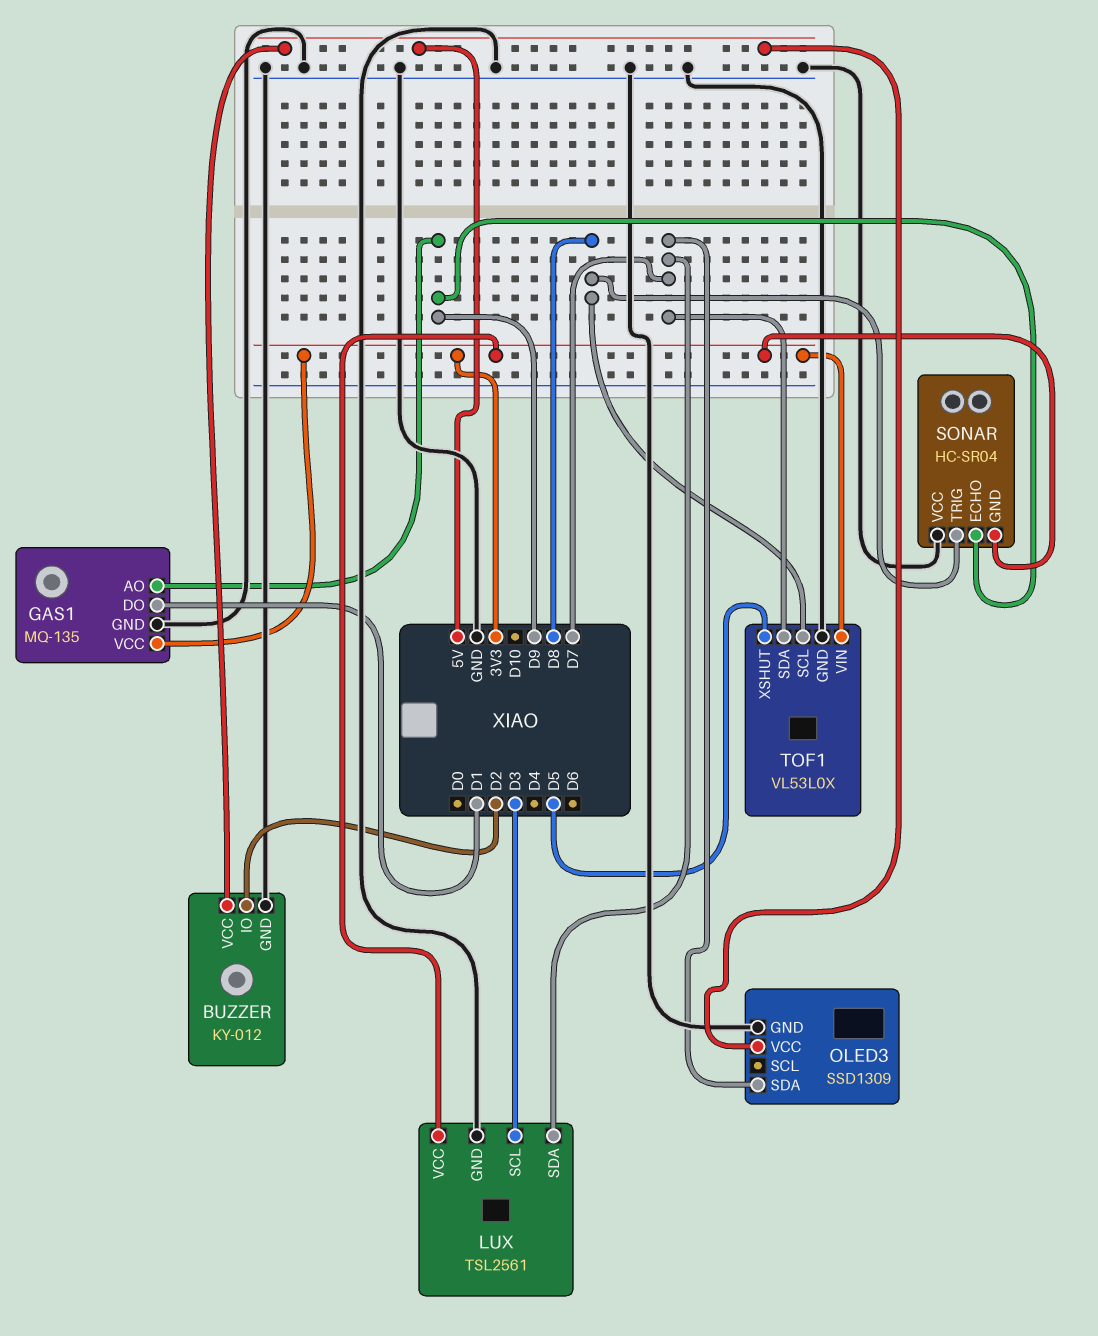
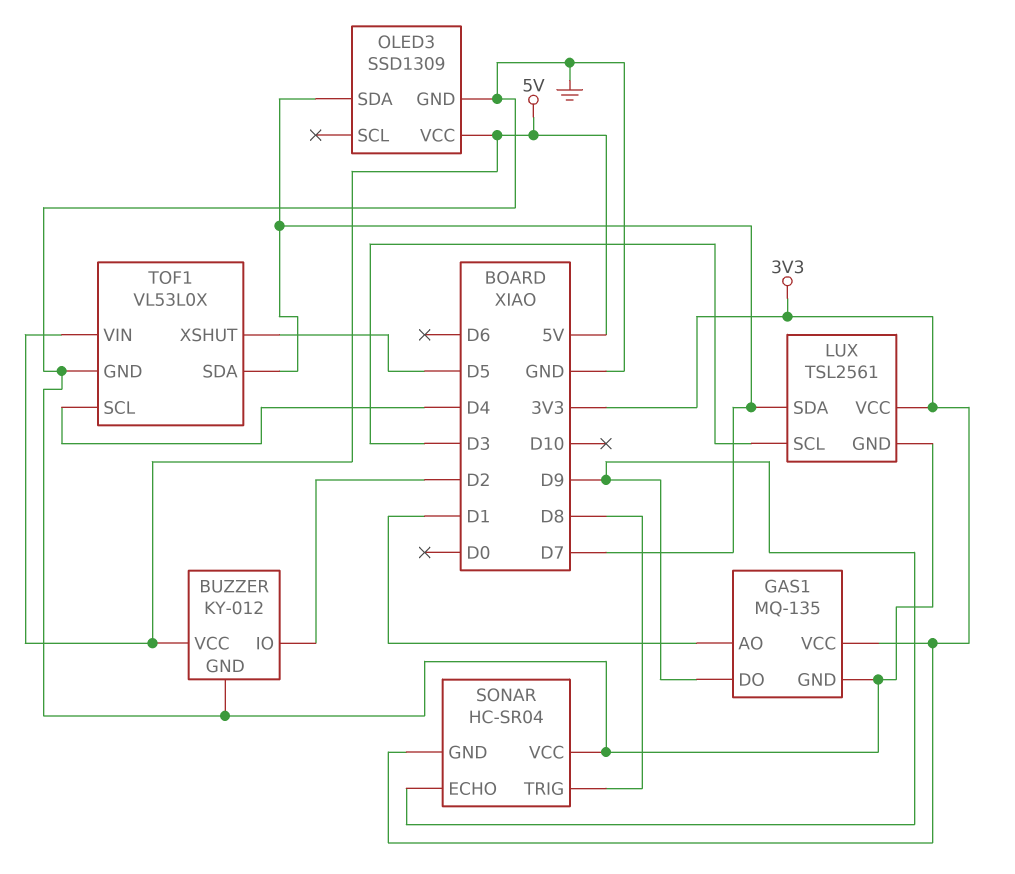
GAS1 pin AO: D9 -> D1
GAS1 pin DO: D1 -> D9
TOF1 pin SCL: D8 -> D4
TOF1 pin VIN: 3V3 -> 5V

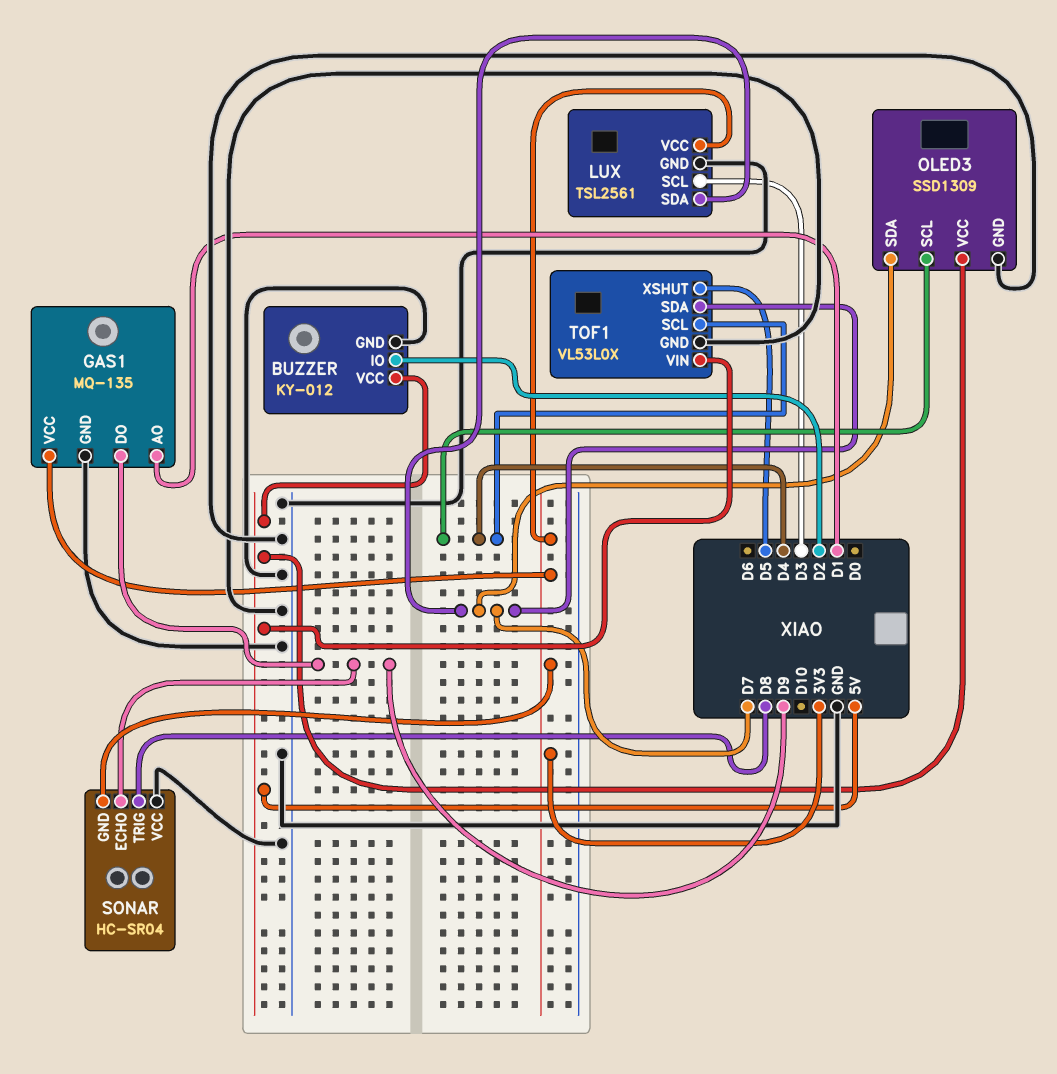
OLED3 pin SCL: none -> D4

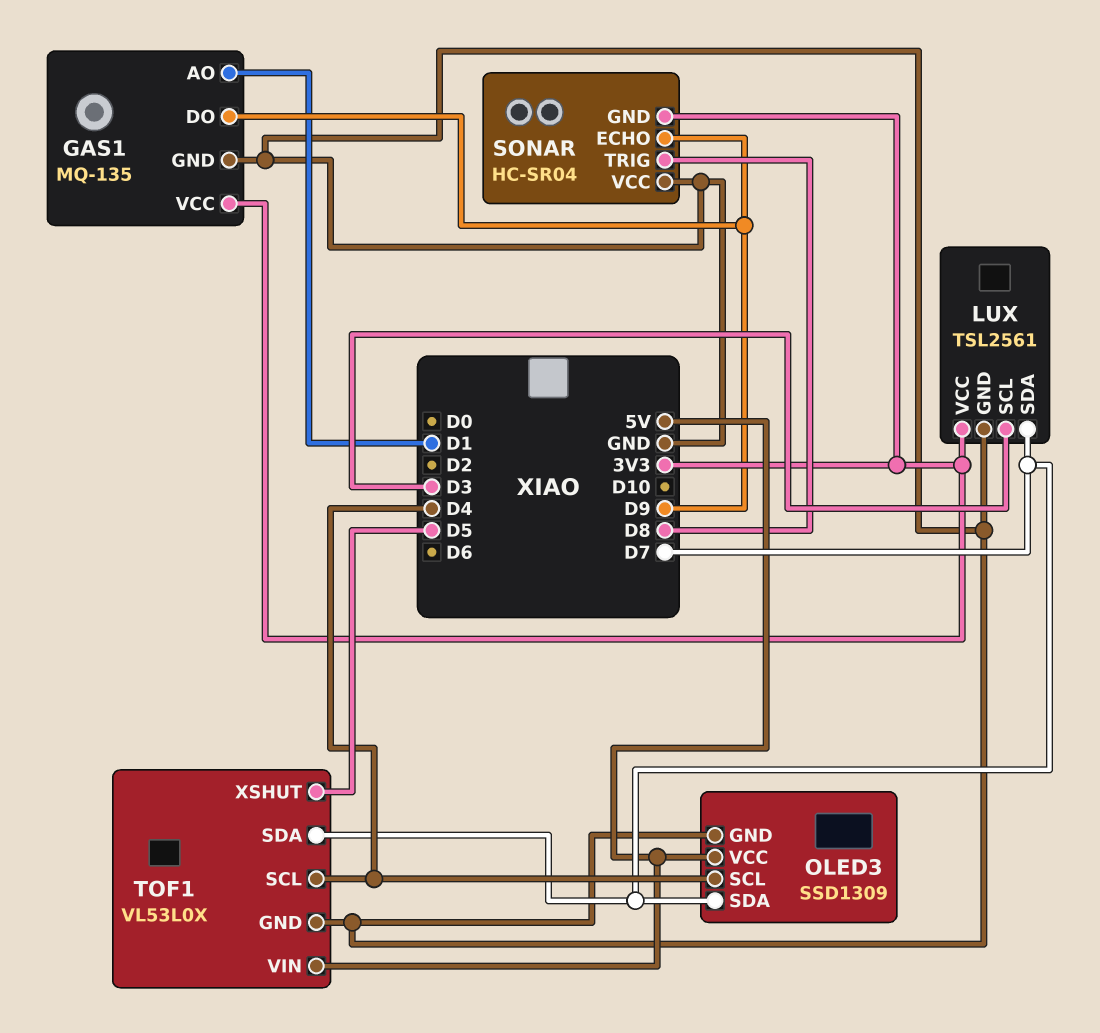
BUZZER: KY-012 -> none
BUZZER pin GND: GND -> none
BUZZER pin IO: D2 -> none
BUZZER pin VCC: 5V -> none

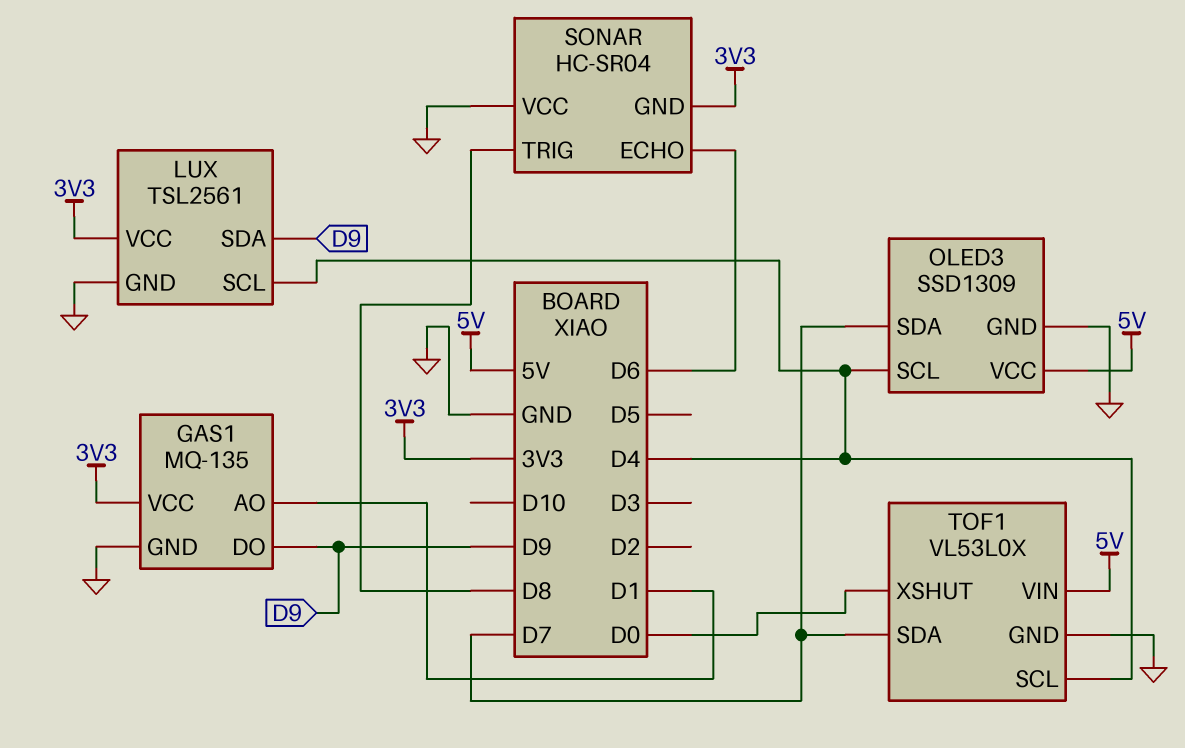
LUX pin SCL: D3 -> D4
LUX pin SDA: D7 -> D9
SONAR pin ECHO: D9 -> D6
TOF1 pin XSHUT: D5 -> D0

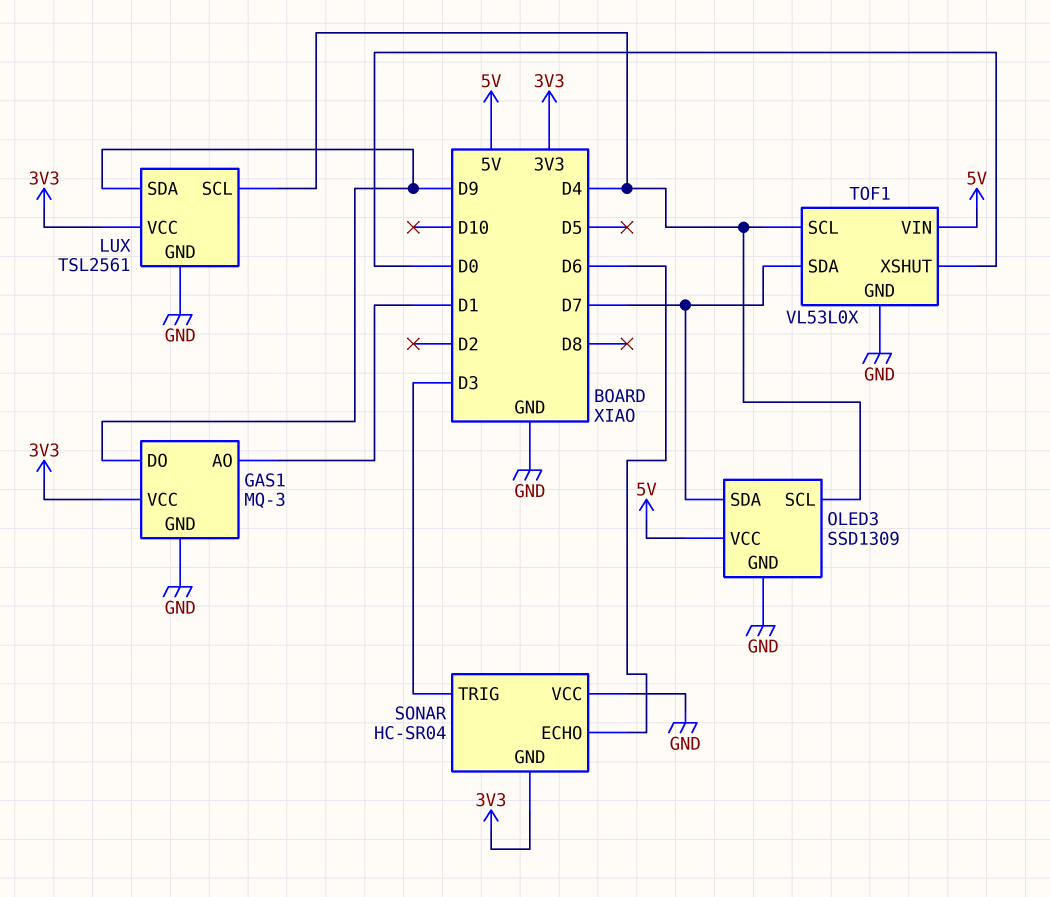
GAS1: MQ-135 -> MQ-3
SONAR pin TRIG: D8 -> D3

